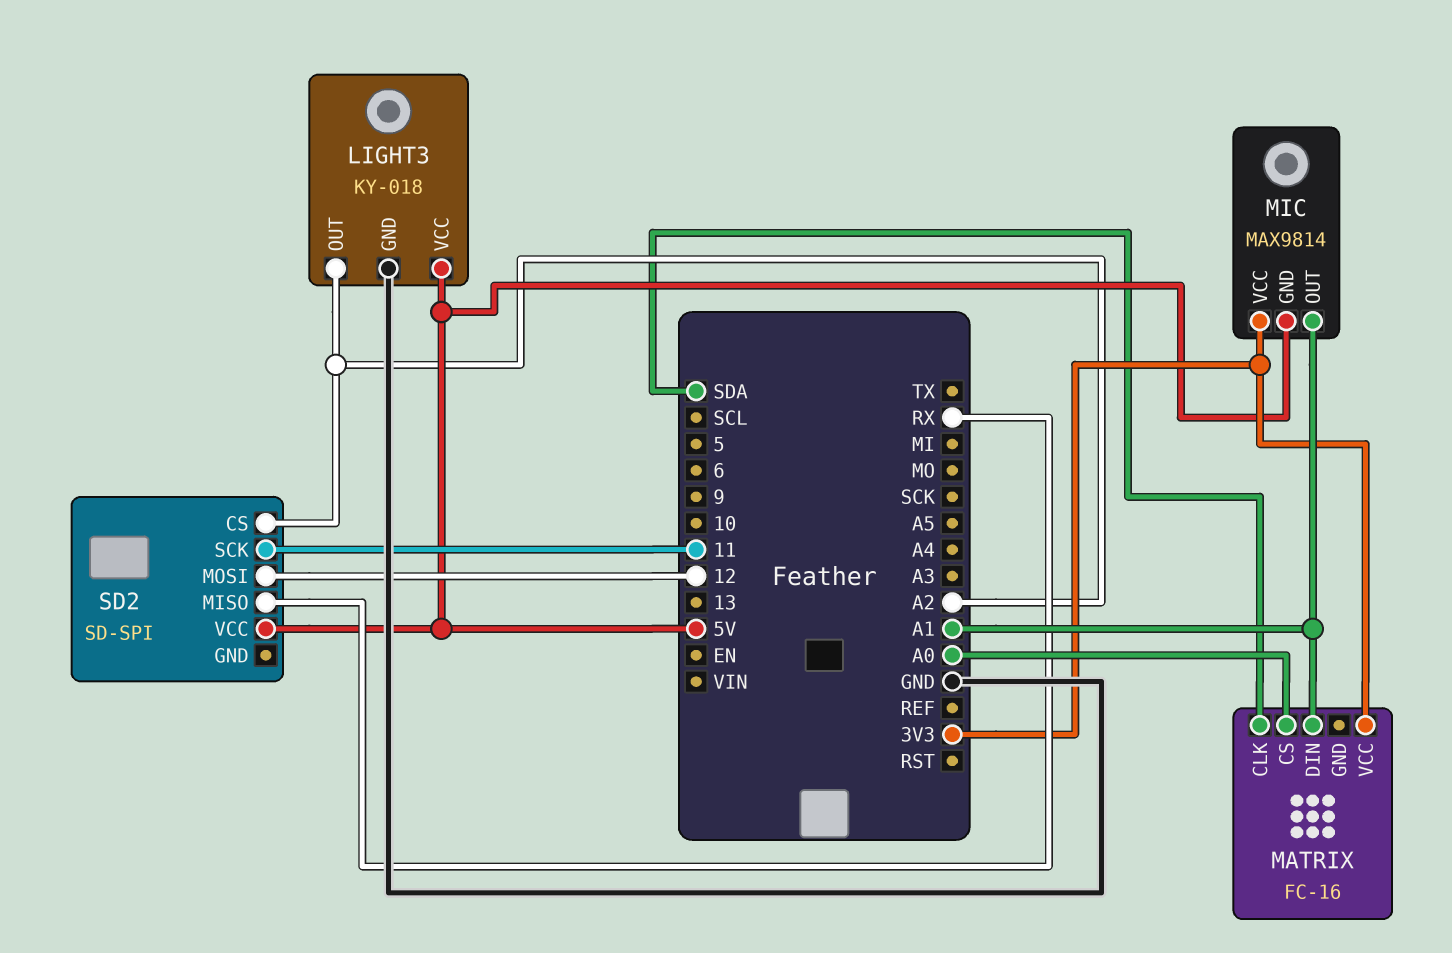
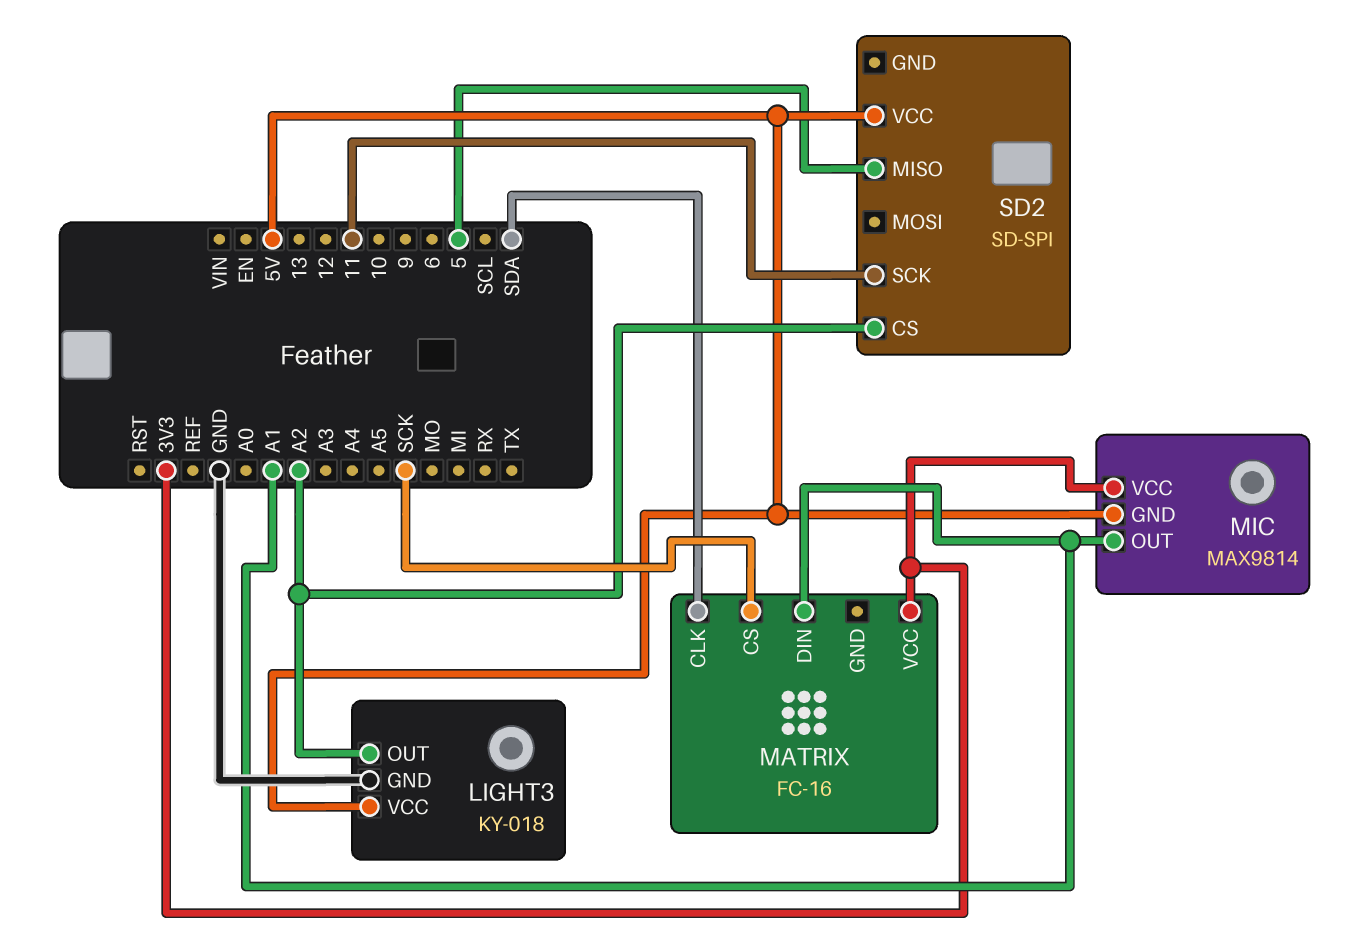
MATRIX pin CS: A0 -> SCK
SD2 pin MISO: RX -> 5
SD2 pin MOSI: 12 -> none

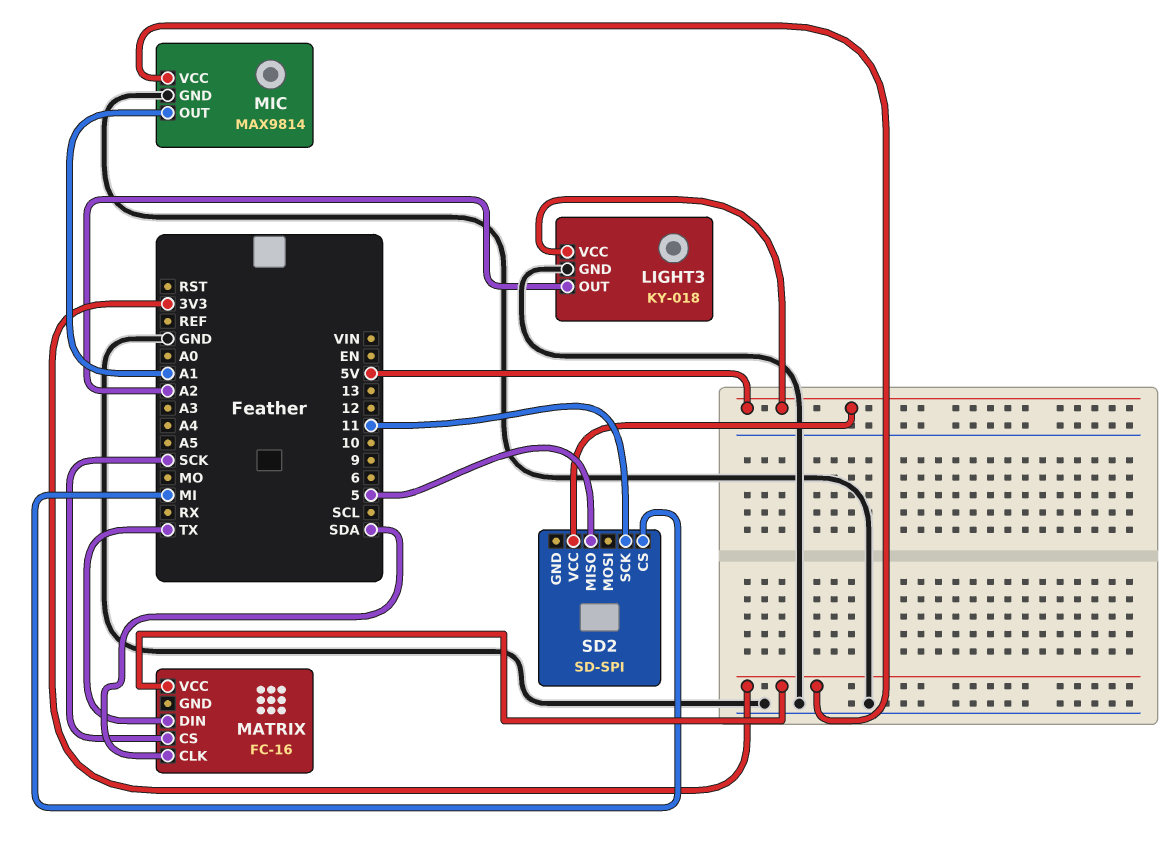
MATRIX pin DIN: A1 -> TX
MIC pin GND: 5V -> GND
SD2 pin CS: A2 -> MI

